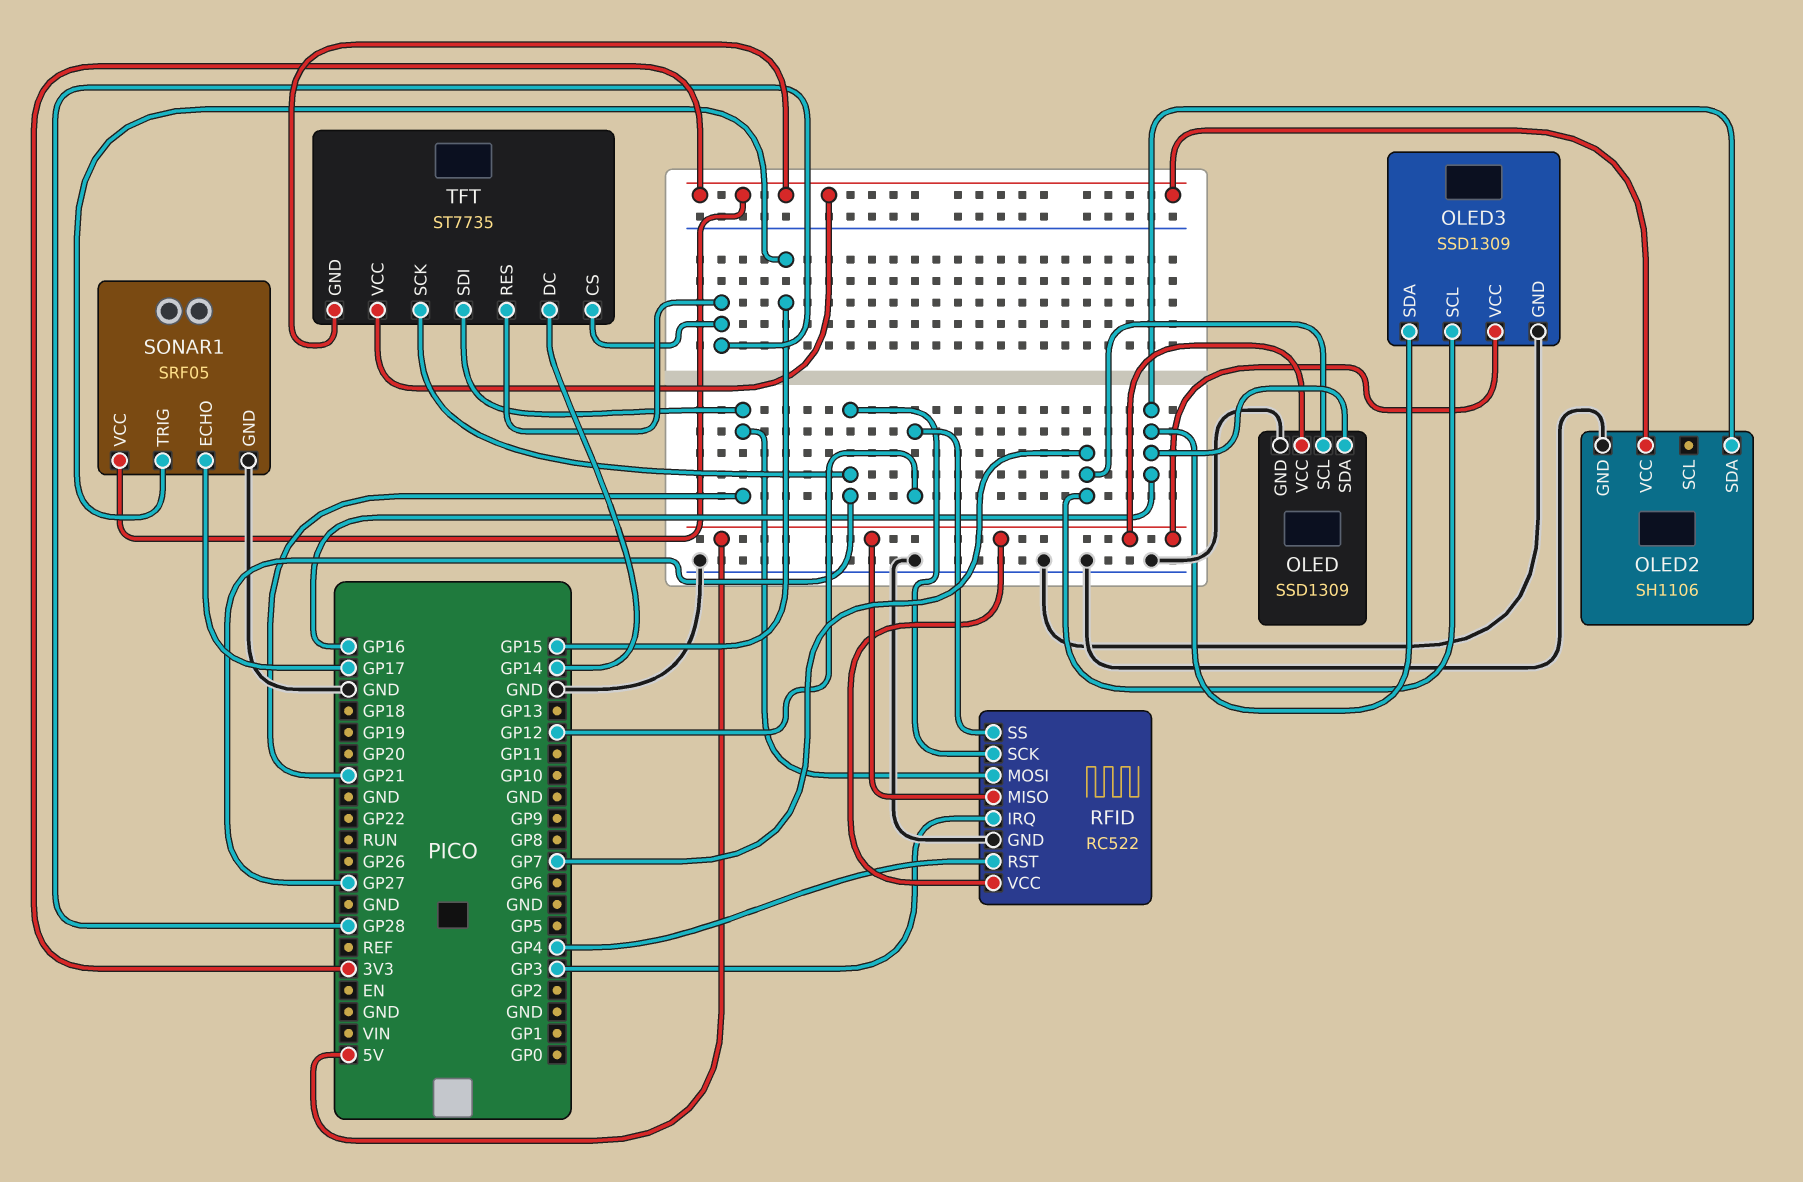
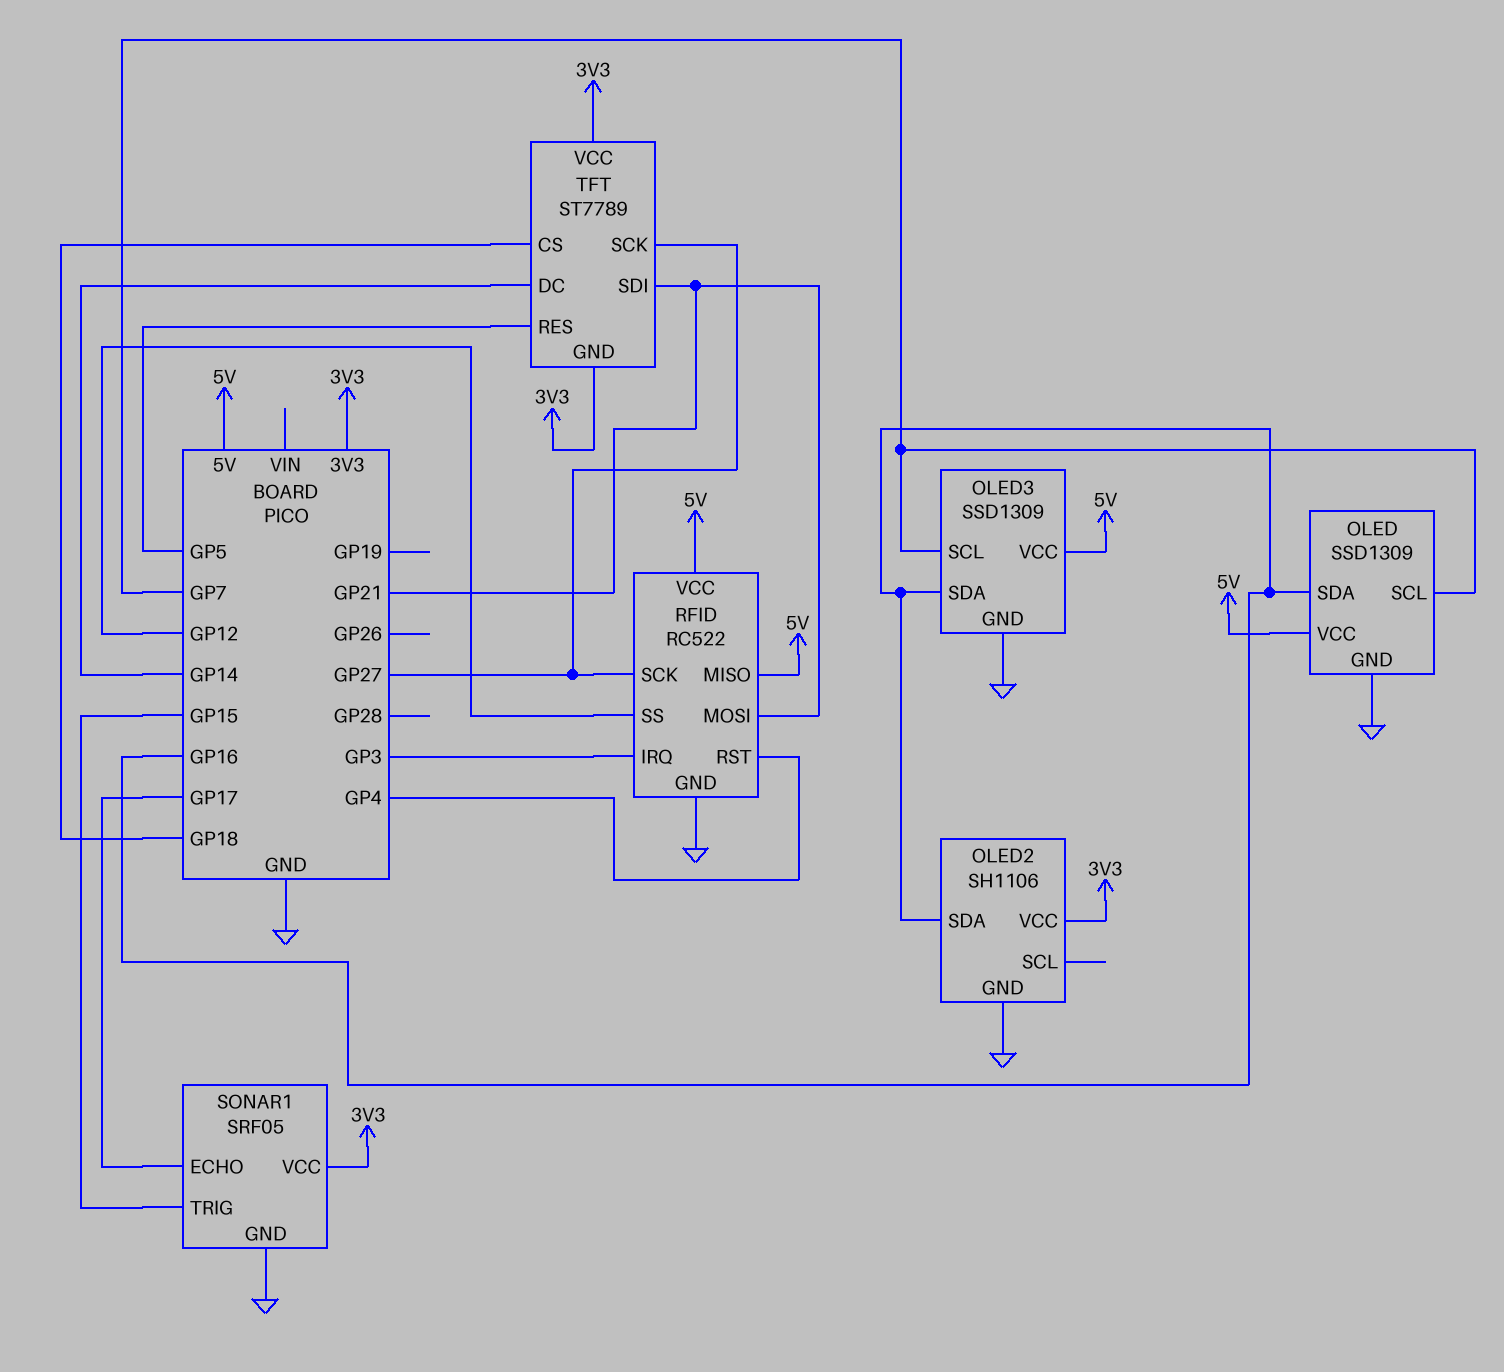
TFT: ST7735 -> ST7789
TFT pin CS: GP28 -> GP18
TFT pin RES: GP28 -> GP5

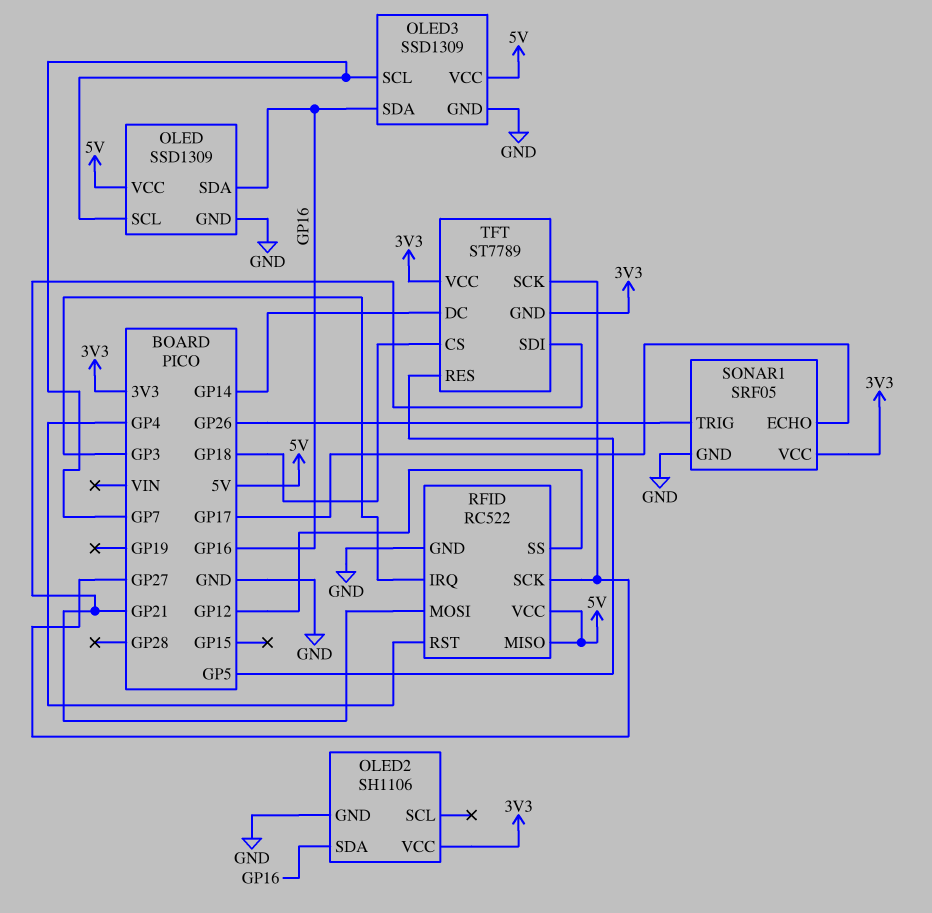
SONAR1 pin TRIG: GP15 -> GP26

